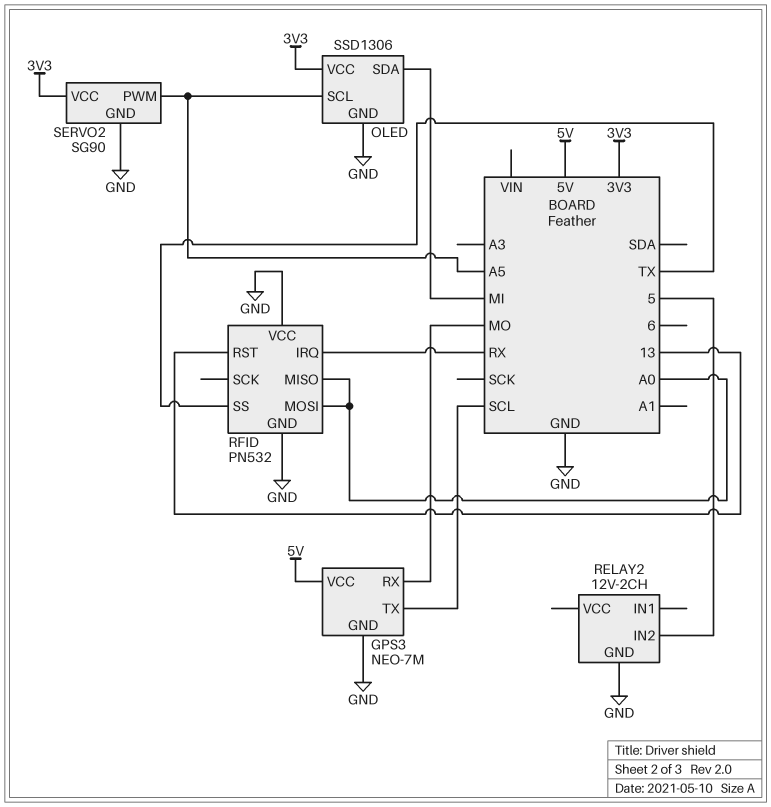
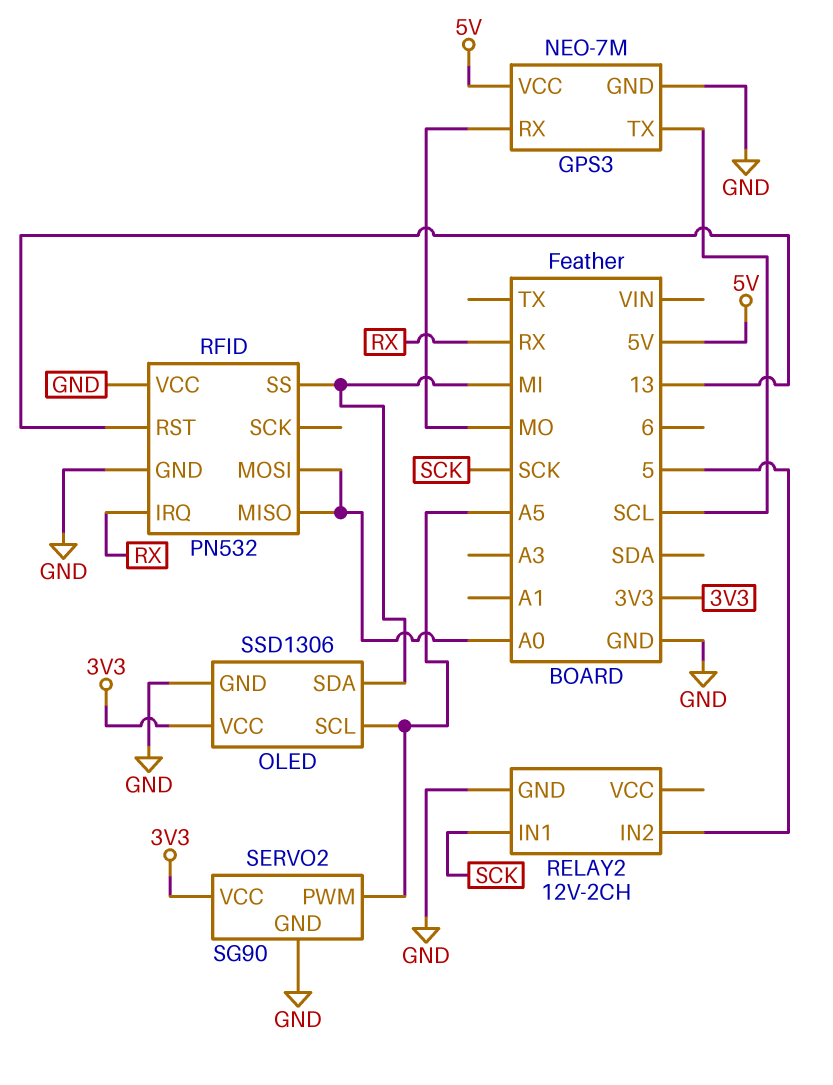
RELAY2 pin IN1: none -> SCK
RFID pin SS: TX -> MI

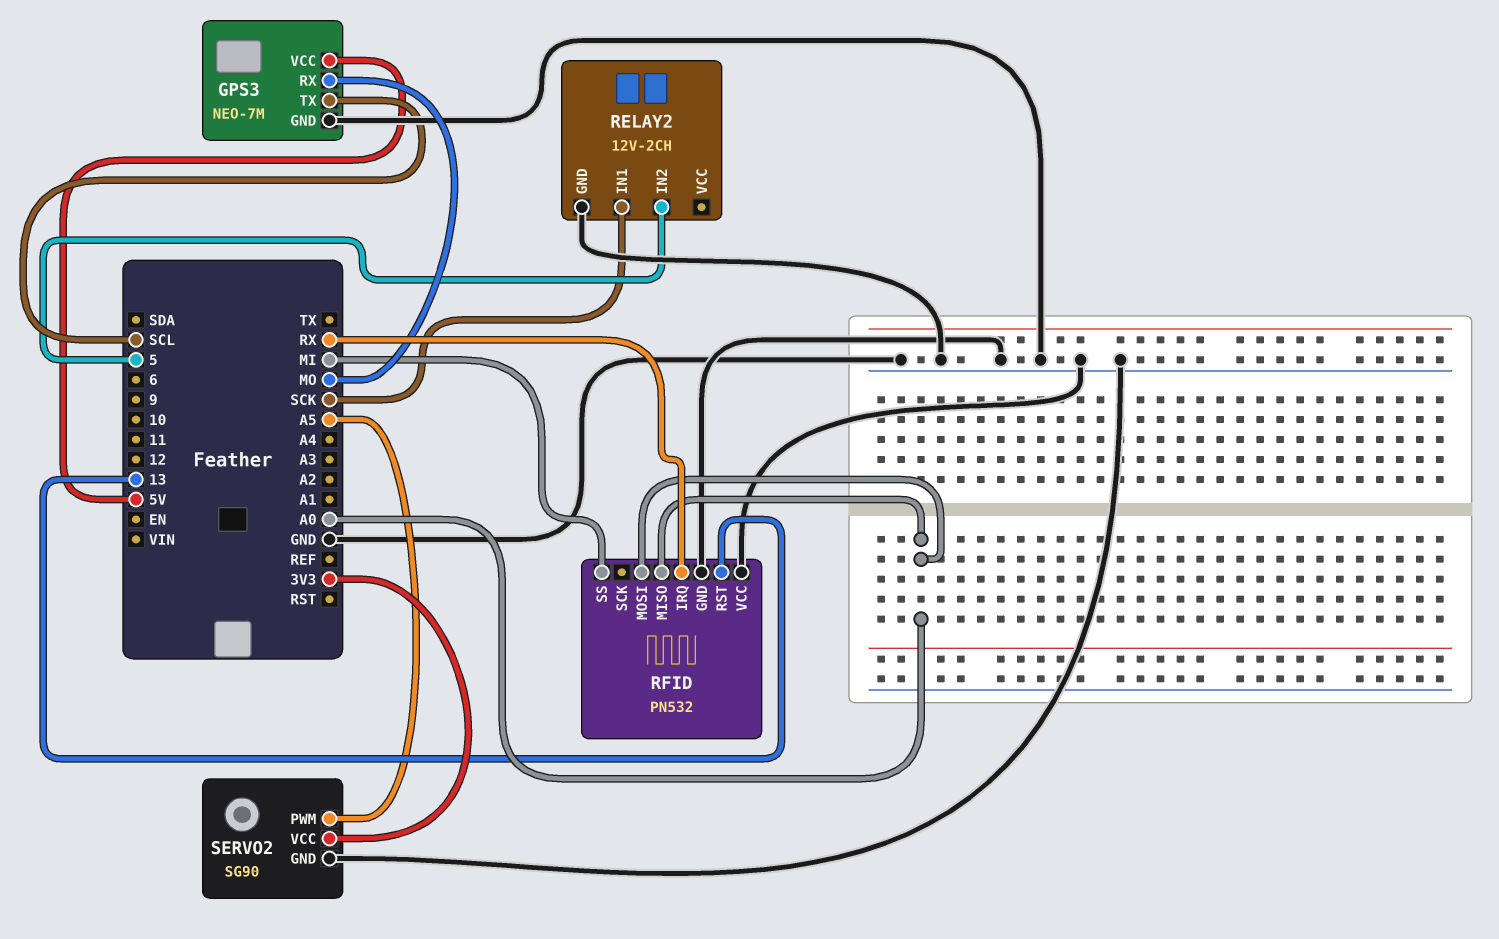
OLED: SSD1306 -> none
OLED pin GND: GND -> none
OLED pin SCL: A5 -> none
OLED pin SDA: MI -> none
OLED pin VCC: 3V3 -> none

